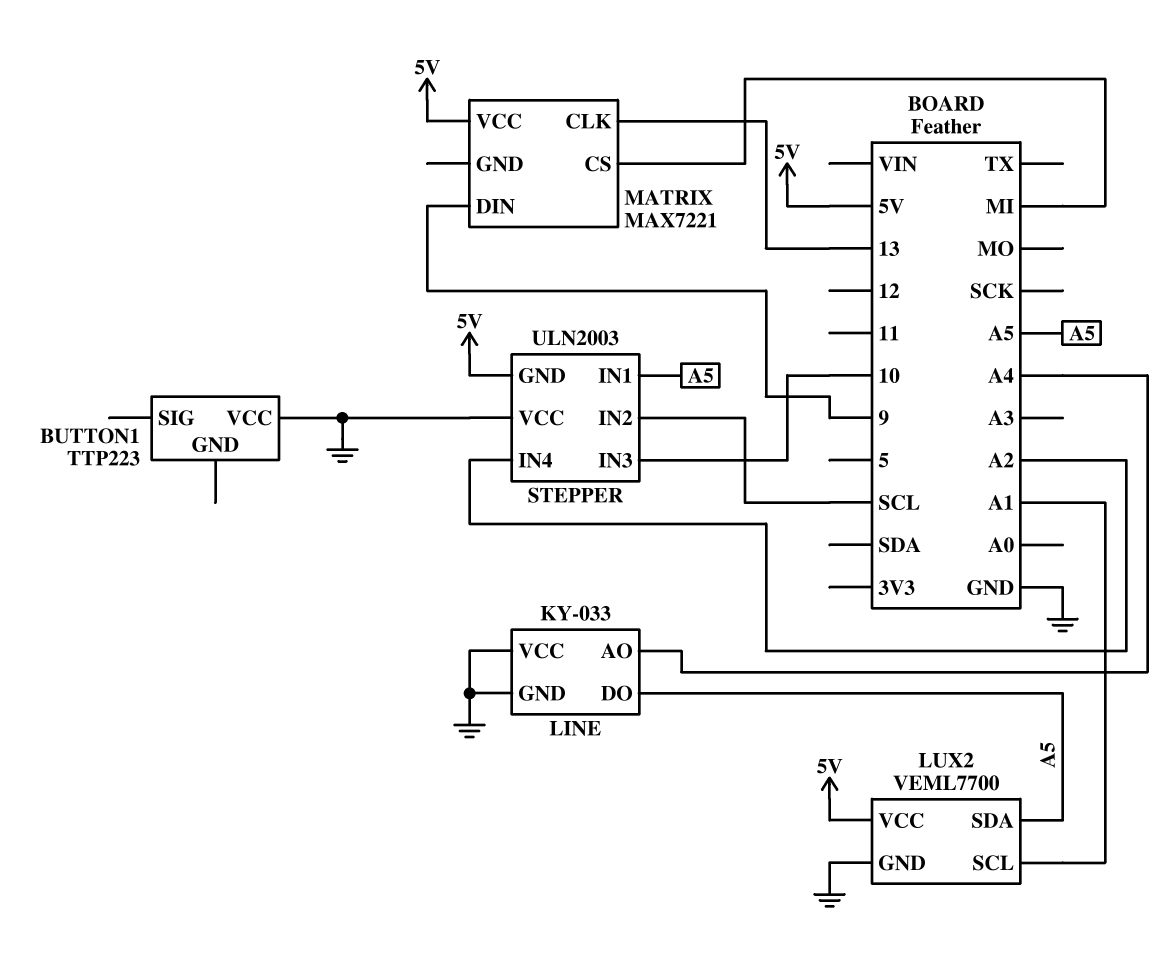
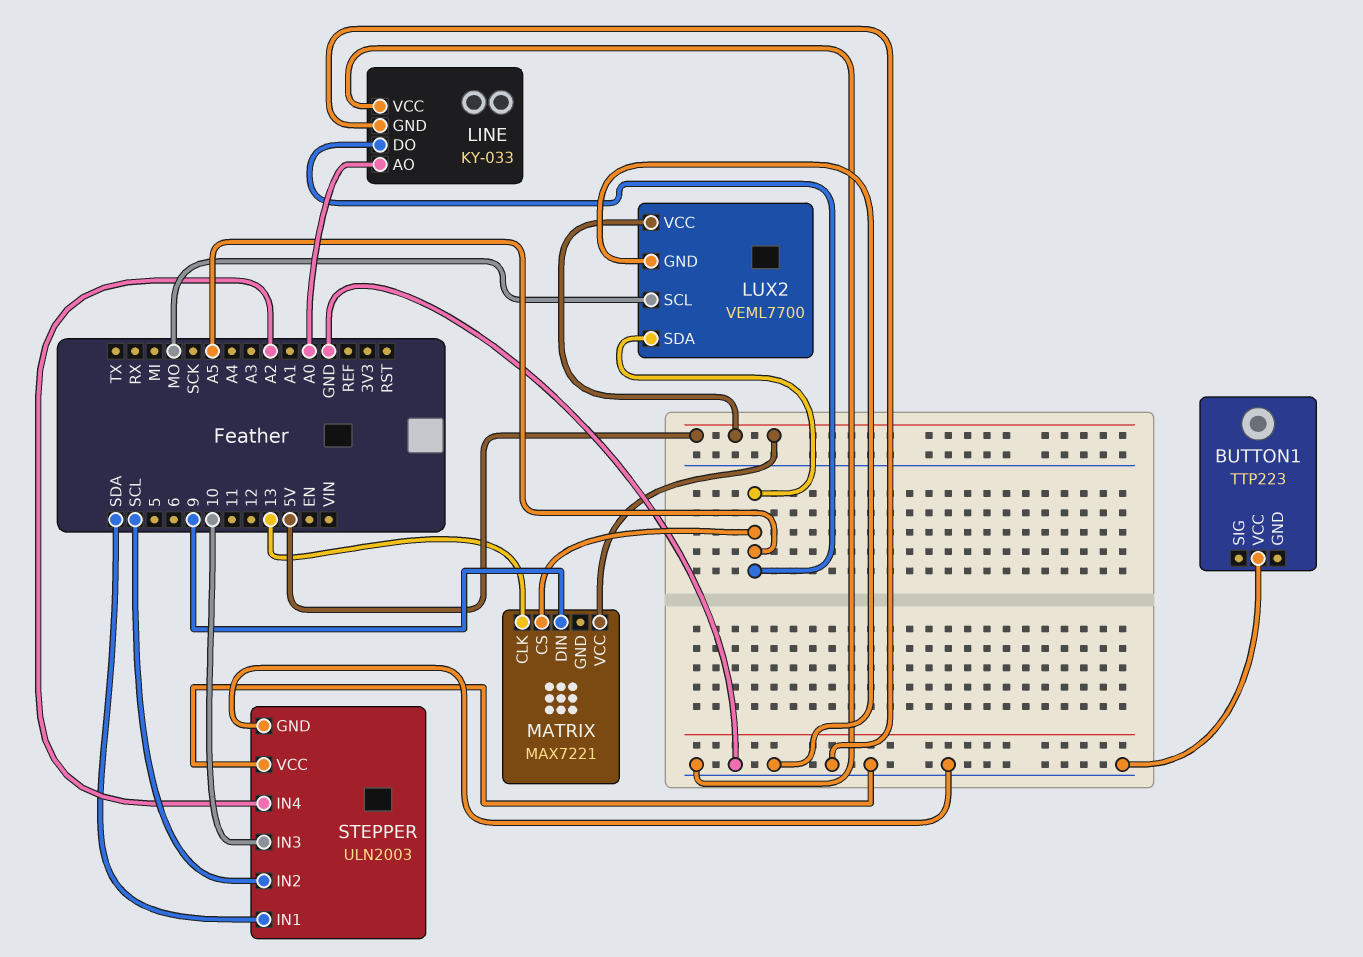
LINE pin AO: A4 -> A0
LUX2 pin SCL: A1 -> MO
MATRIX pin CS: MI -> A5
STEPPER pin GND: 5V -> GND
STEPPER pin IN1: A5 -> SDA

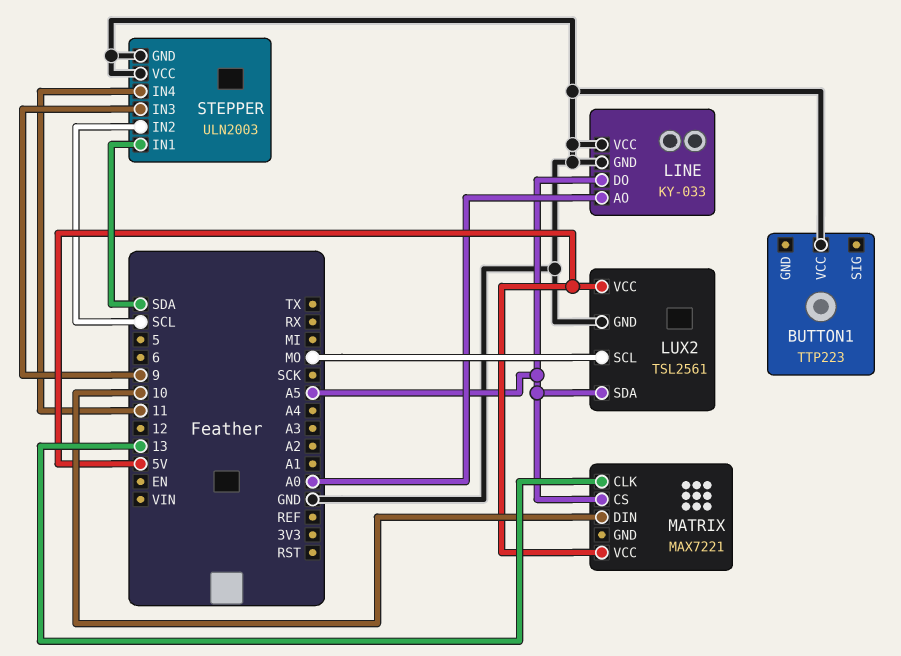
LUX2: VEML7700 -> TSL2561
MATRIX pin DIN: 9 -> 10
STEPPER pin IN3: 10 -> 9
STEPPER pin IN4: A2 -> 11

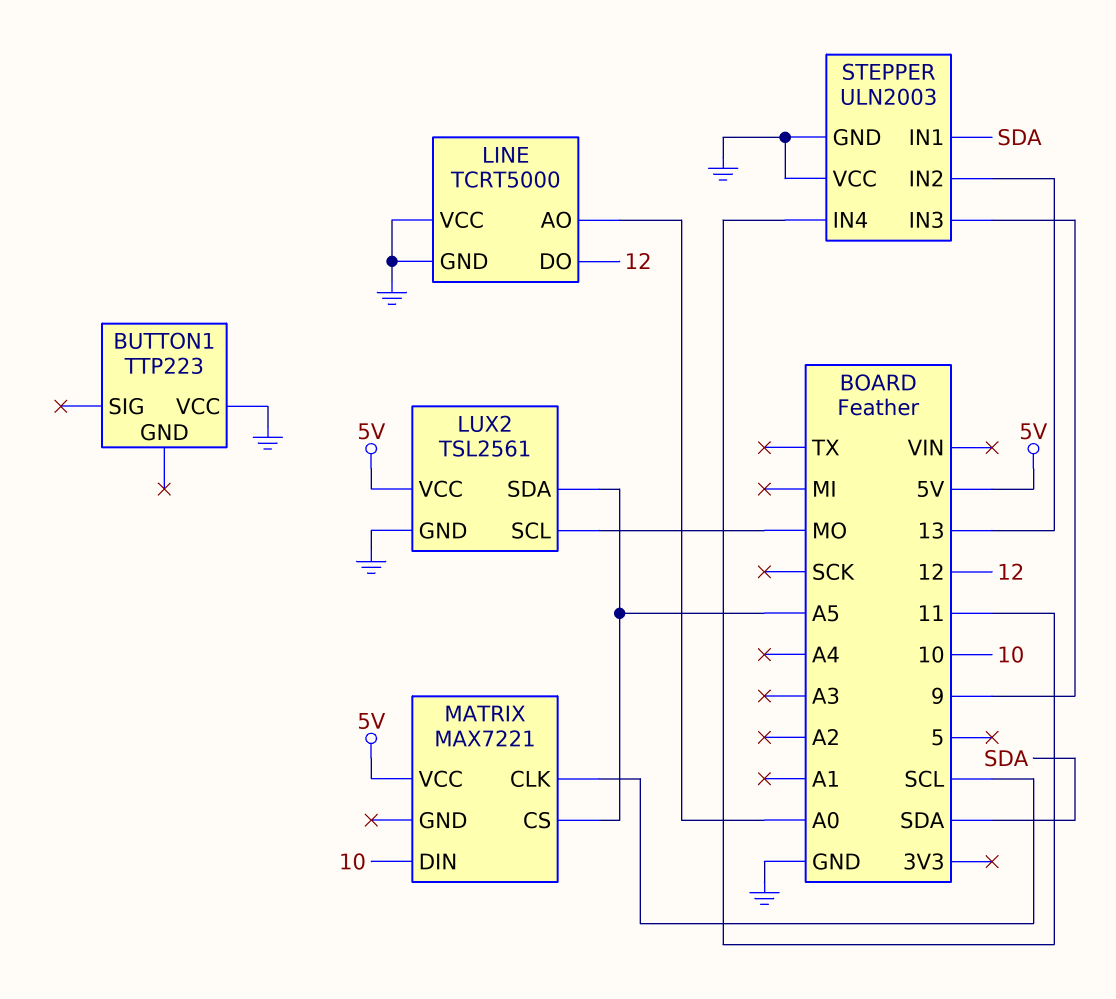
LINE: KY-033 -> TCRT5000
LINE pin DO: A5 -> 12
MATRIX pin CLK: 13 -> SCL
STEPPER pin IN2: SCL -> 13

